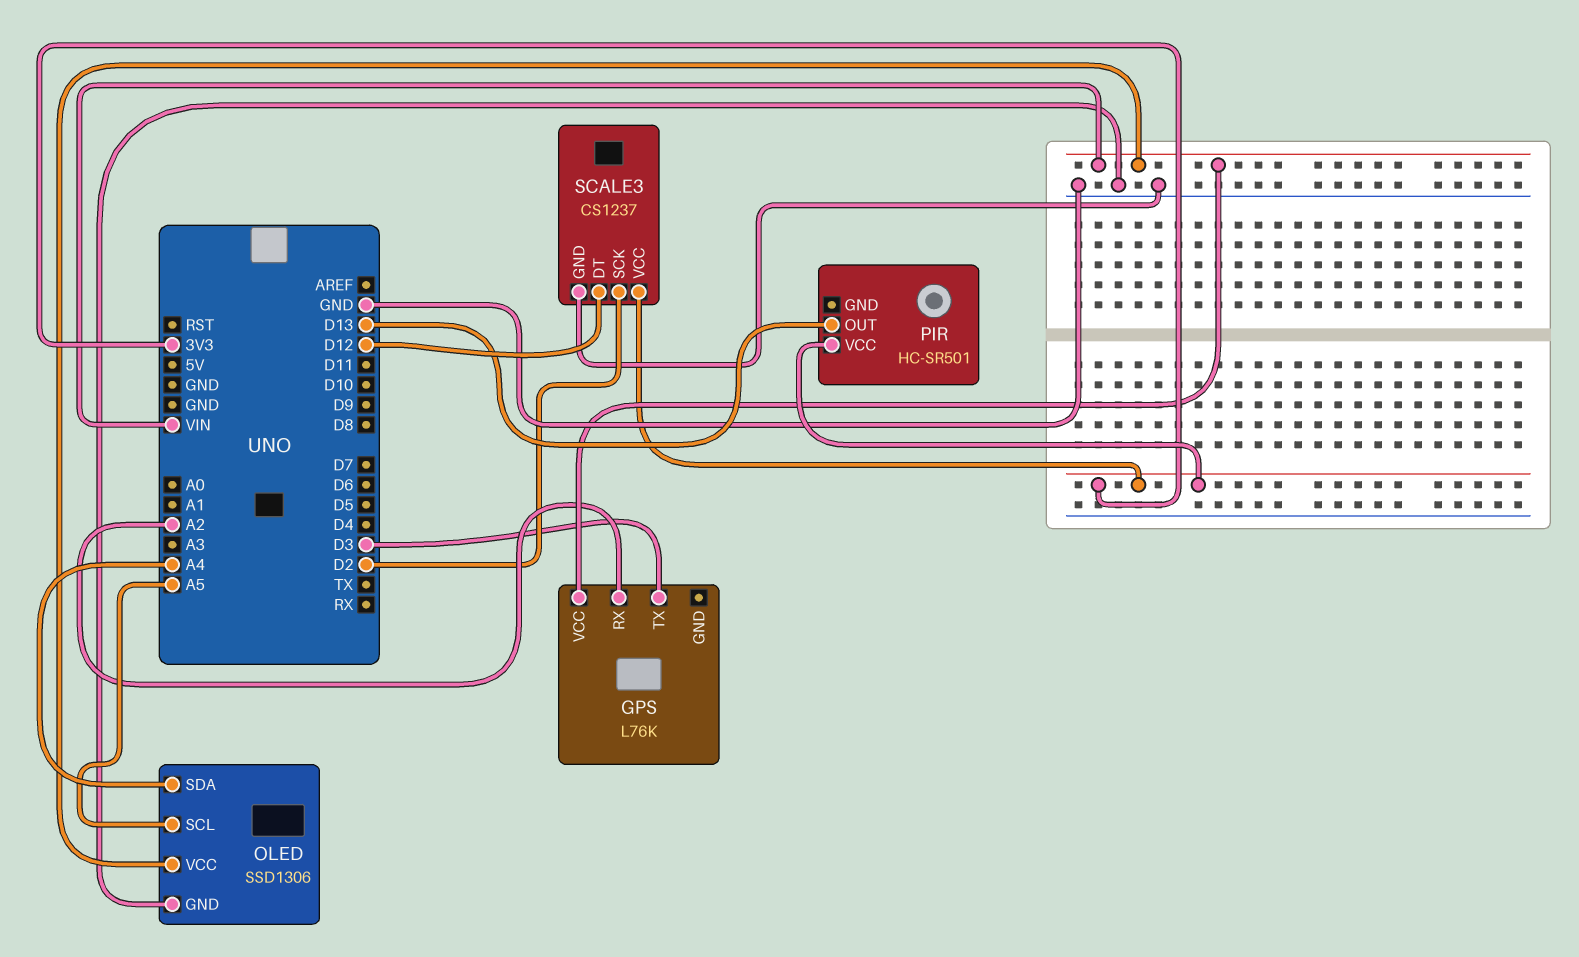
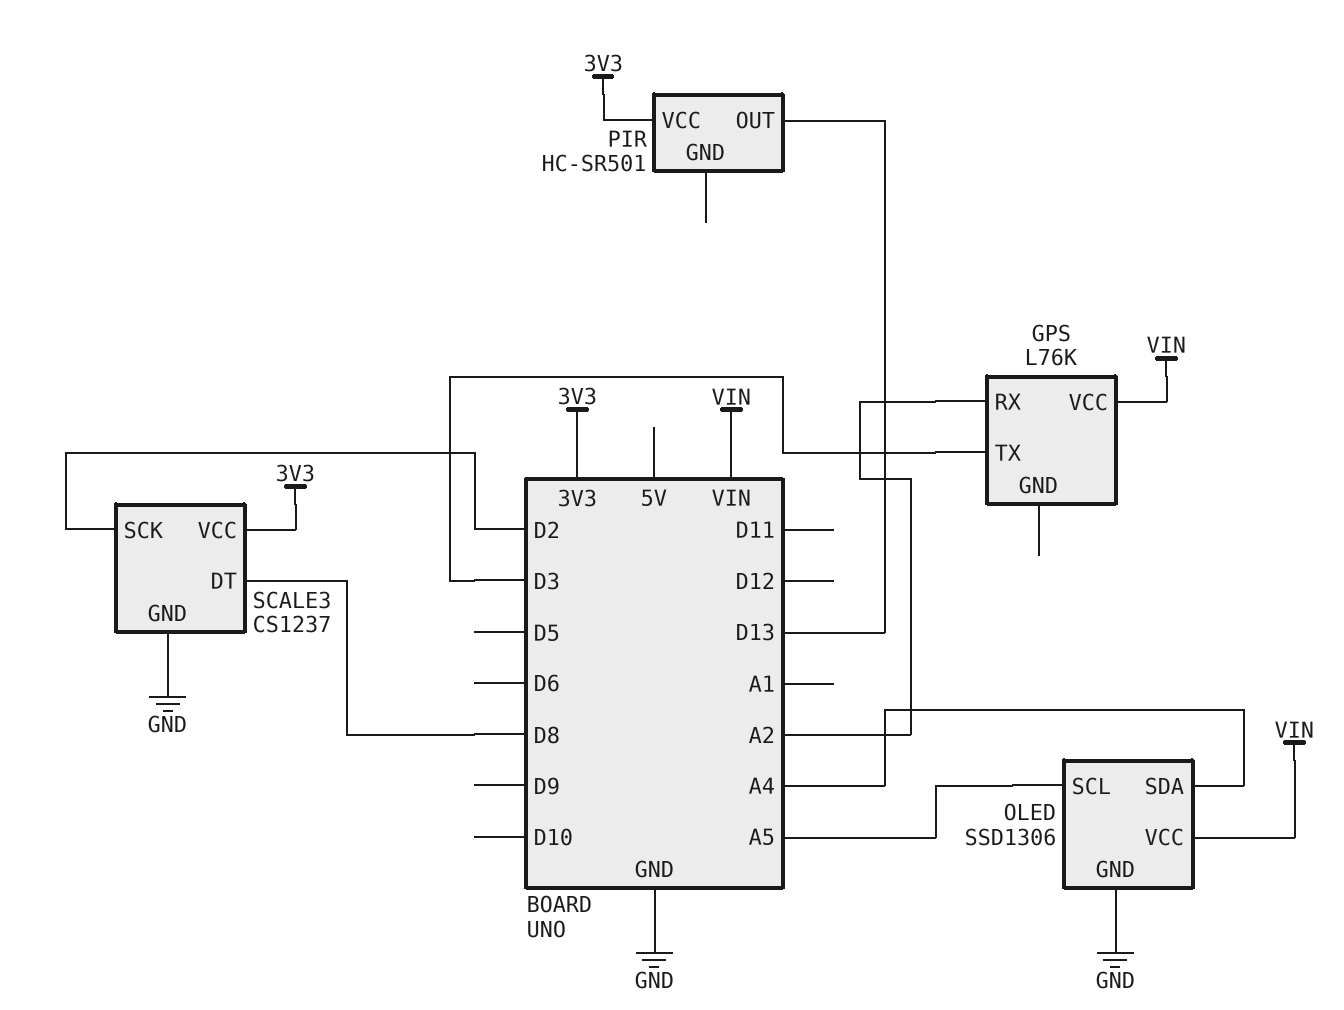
SCALE3 pin DT: D12 -> D8

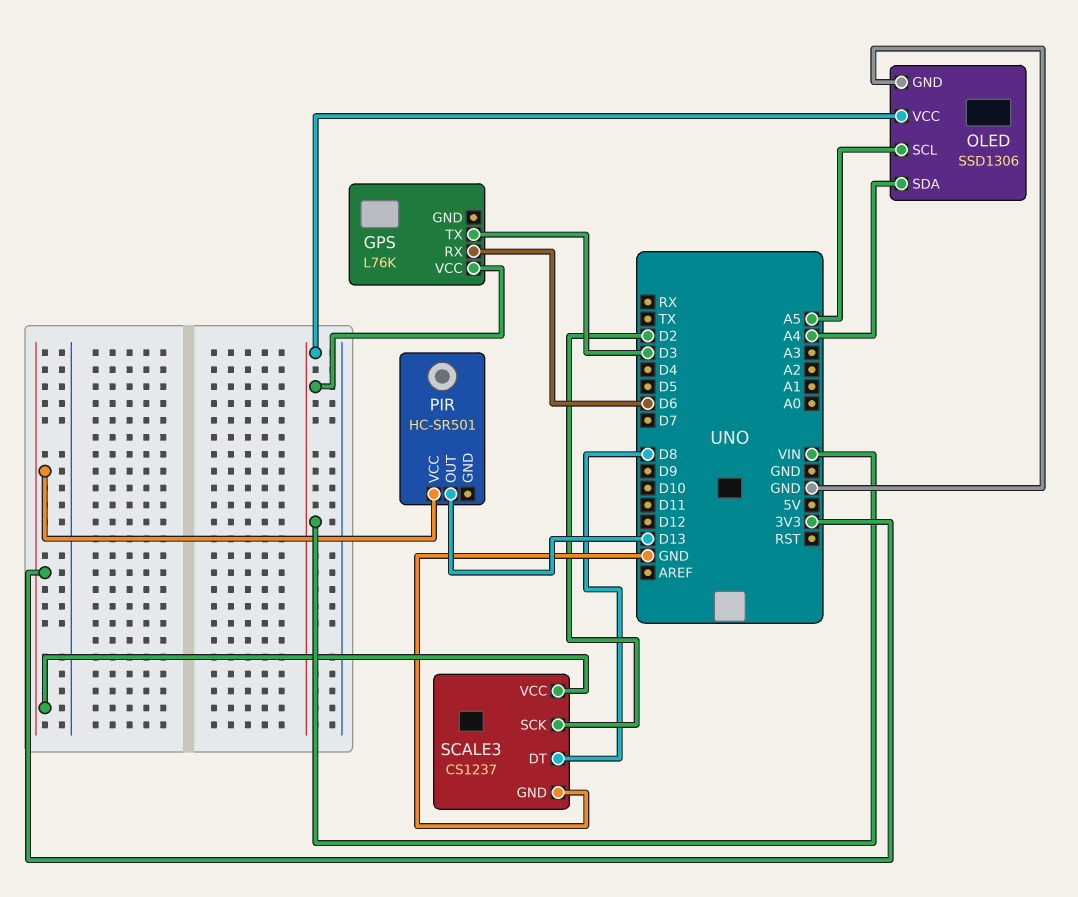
GPS pin RX: A2 -> D6

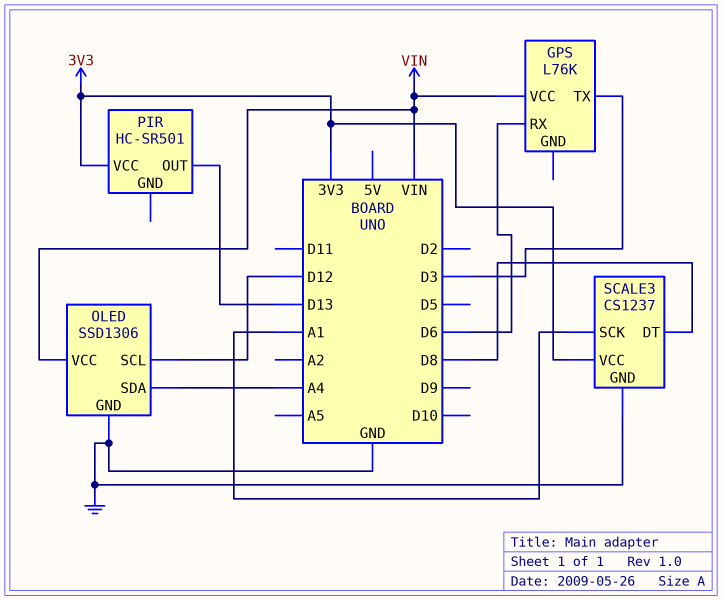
OLED pin SCL: A5 -> D12
SCALE3 pin SCK: D2 -> A1

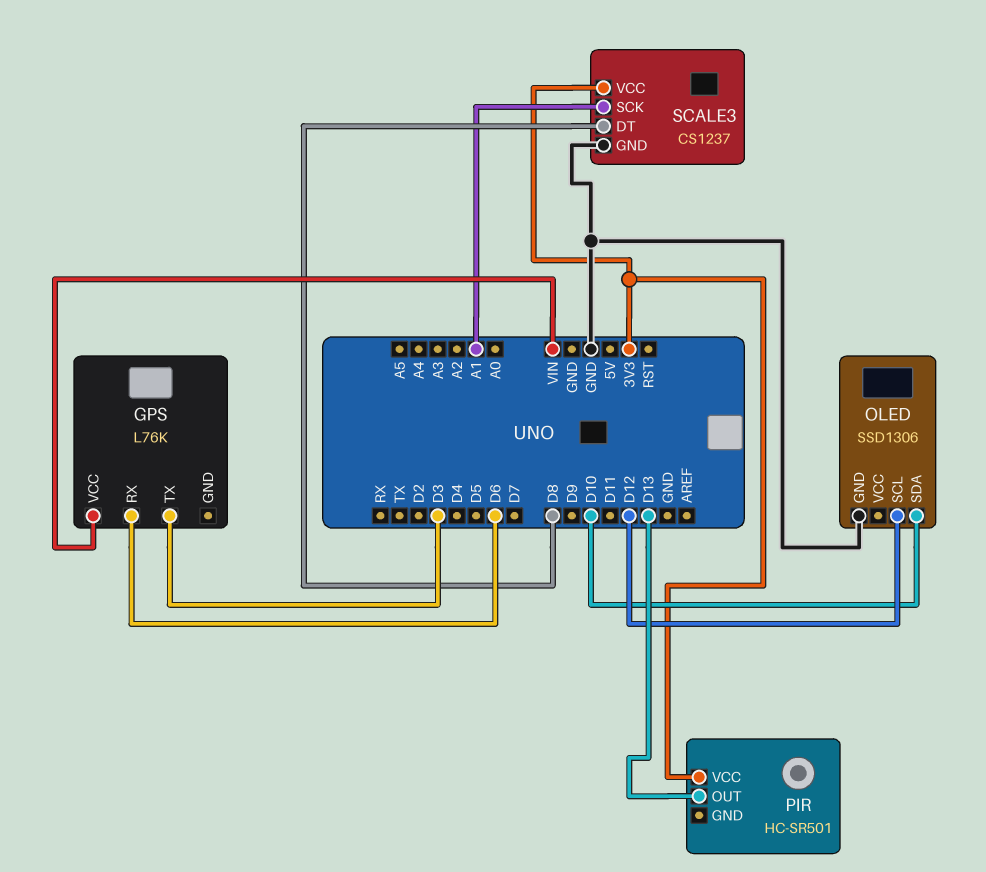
OLED pin SDA: A4 -> D10
OLED pin VCC: VIN -> none

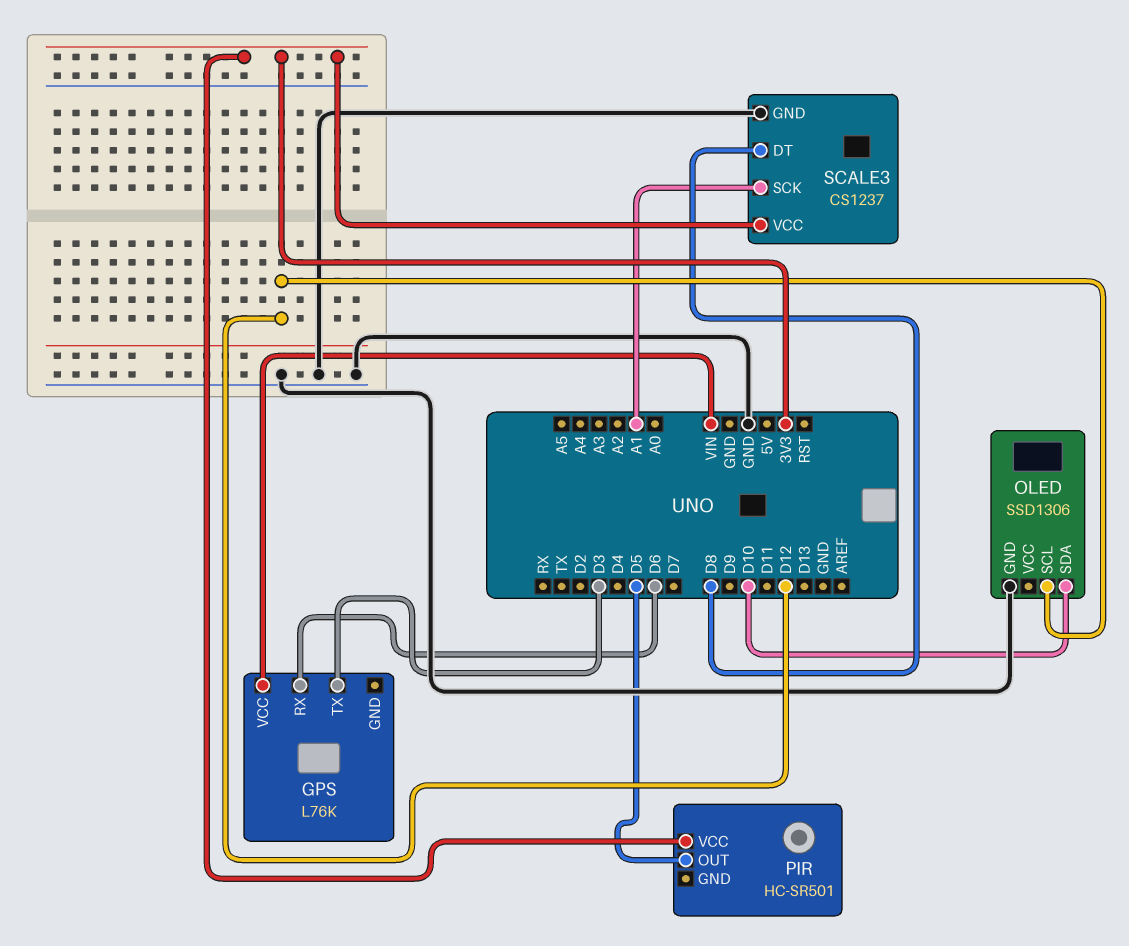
PIR pin OUT: D13 -> D5

